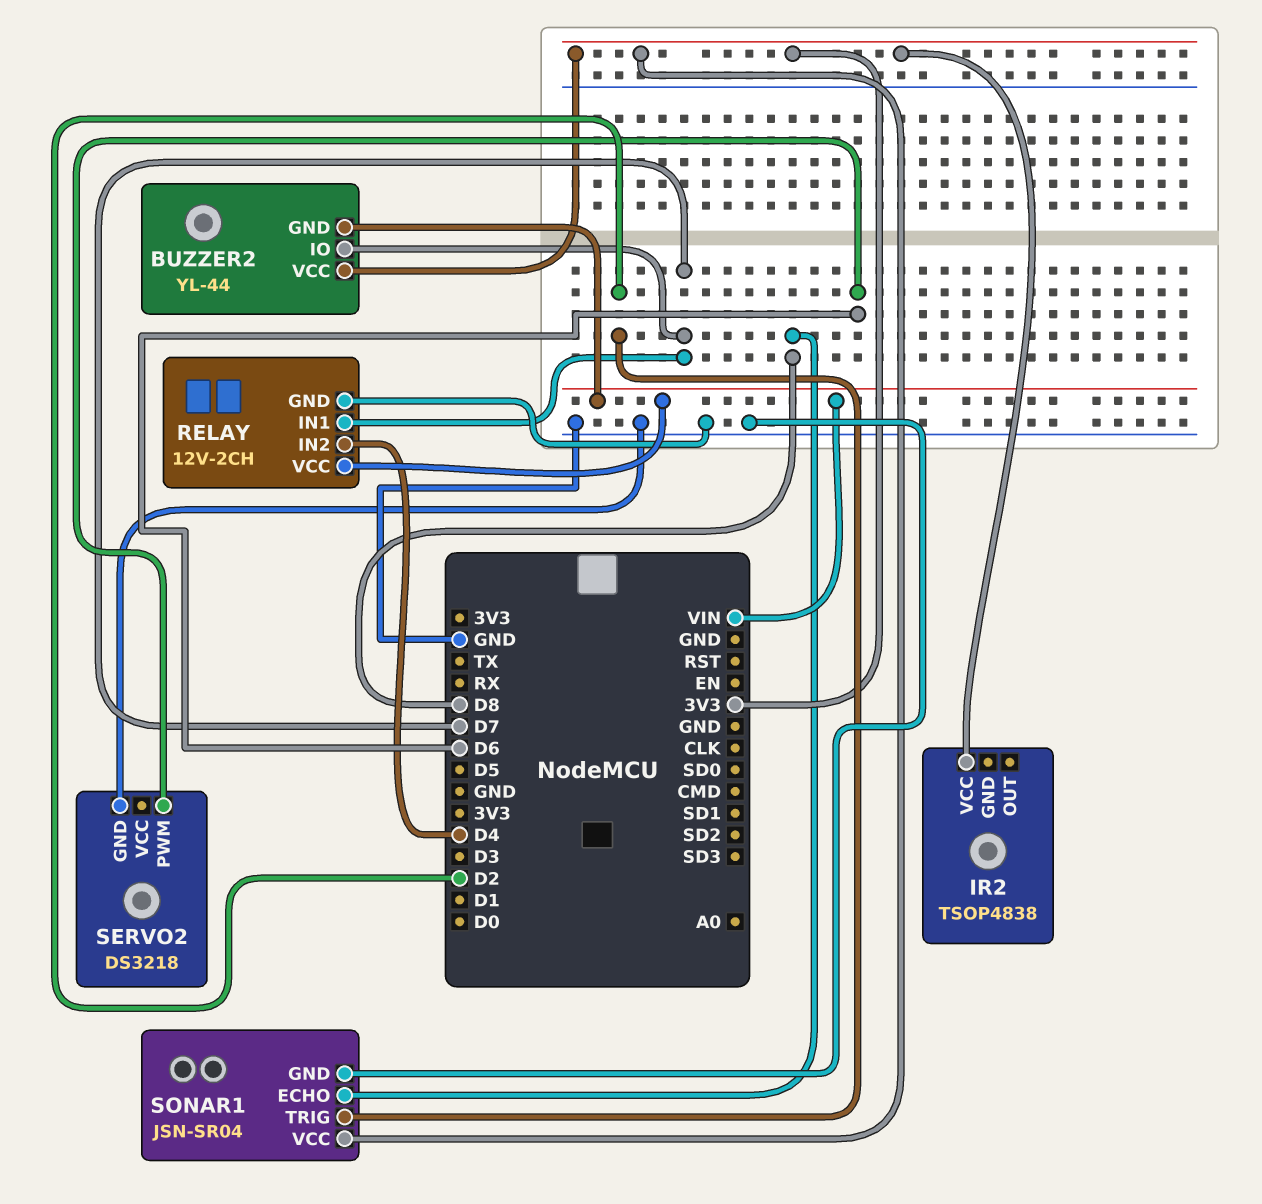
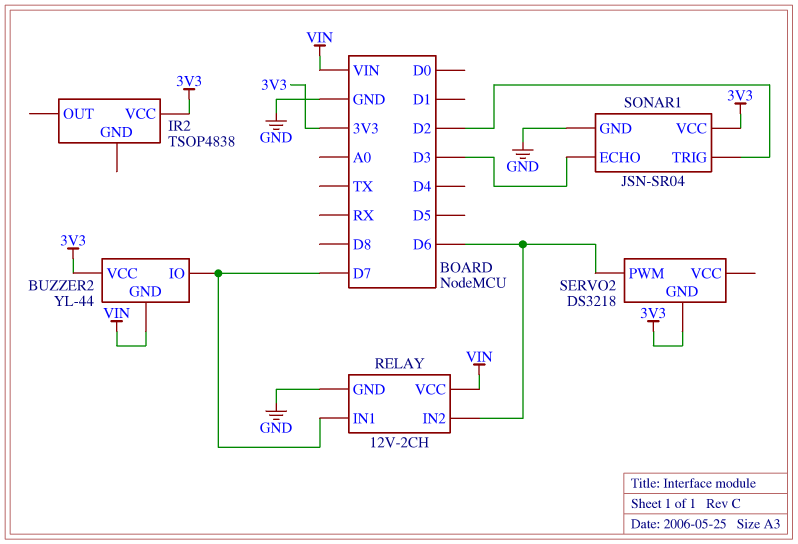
RELAY pin IN2: D4 -> D6
SERVO2 pin GND: GND -> 3V3
SONAR1 pin ECHO: D8 -> D3

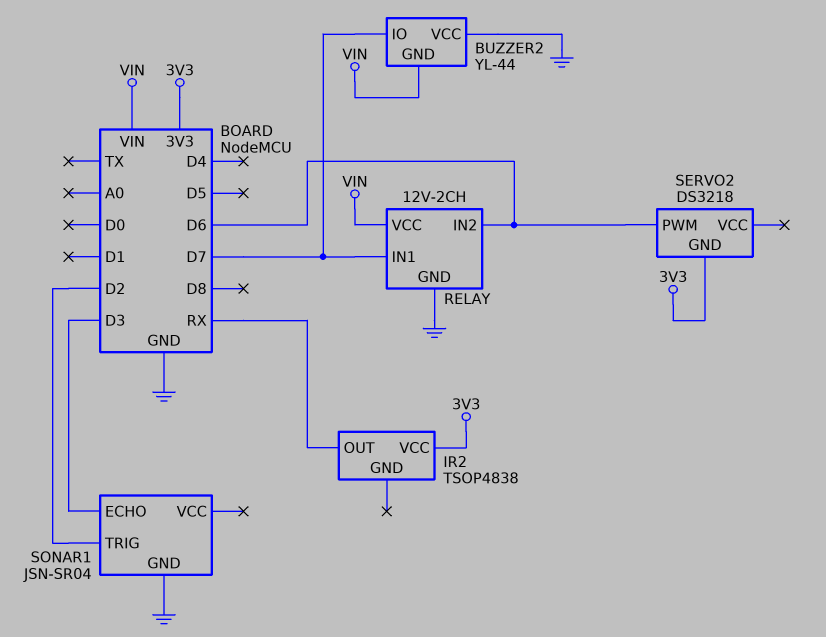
BUZZER2 pin VCC: 3V3 -> GND
IR2 pin OUT: none -> RX
SONAR1 pin VCC: 3V3 -> none

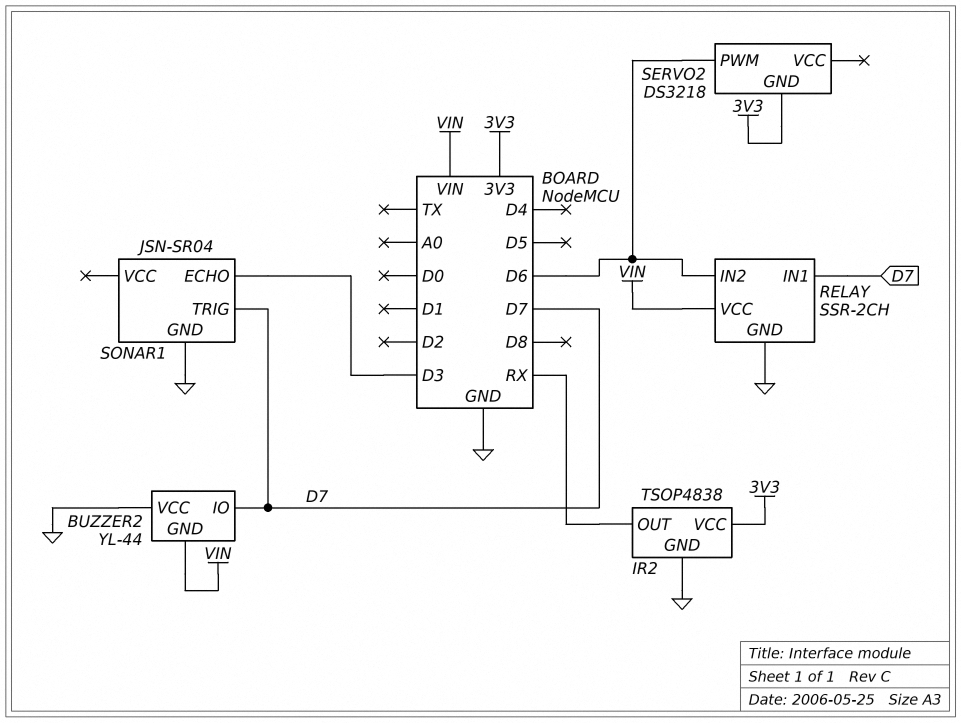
IR2 pin GND: none -> GND
RELAY: 12V-2CH -> SSR-2CH
SONAR1 pin TRIG: D2 -> D7

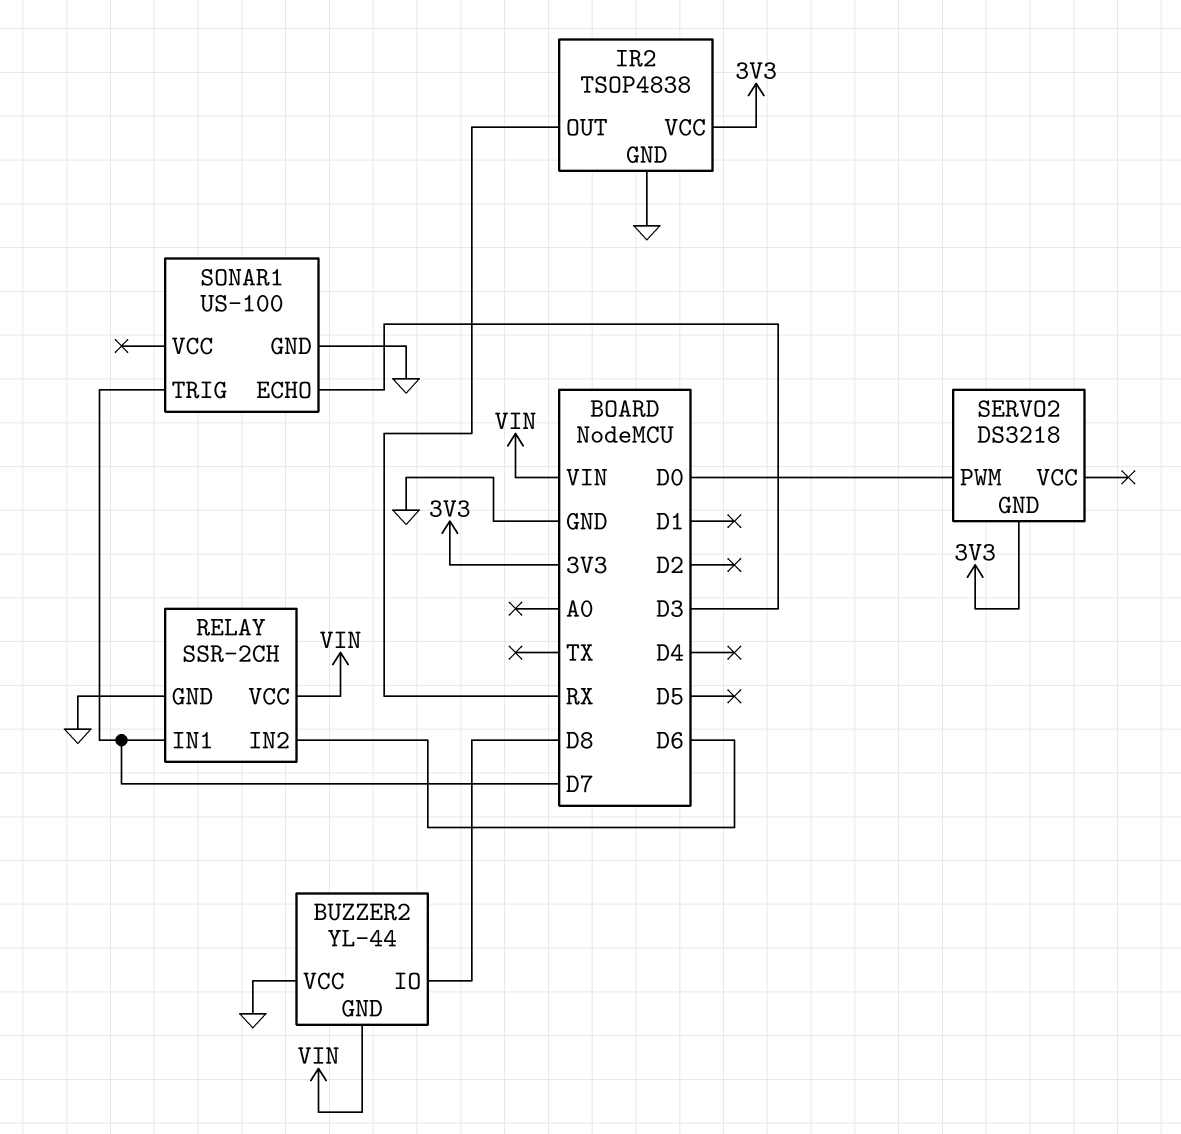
BUZZER2 pin IO: D7 -> D8
SERVO2 pin PWM: D6 -> D0
SONAR1: JSN-SR04 -> US-100

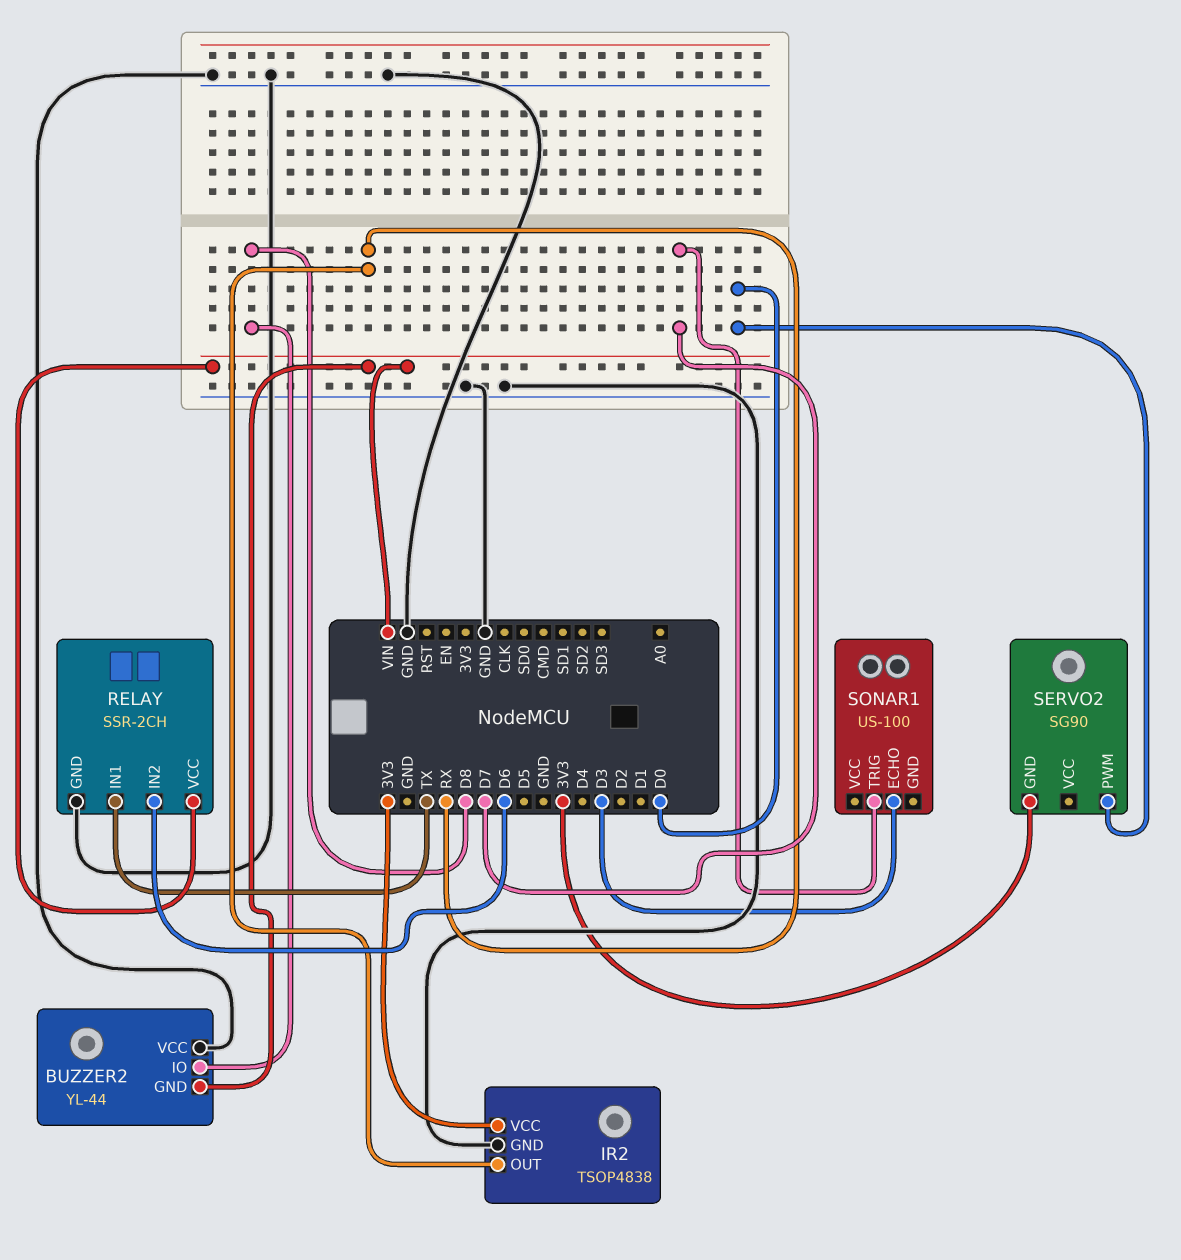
RELAY pin IN1: D7 -> TX
SERVO2: DS3218 -> SG90
SONAR1 pin GND: GND -> none

